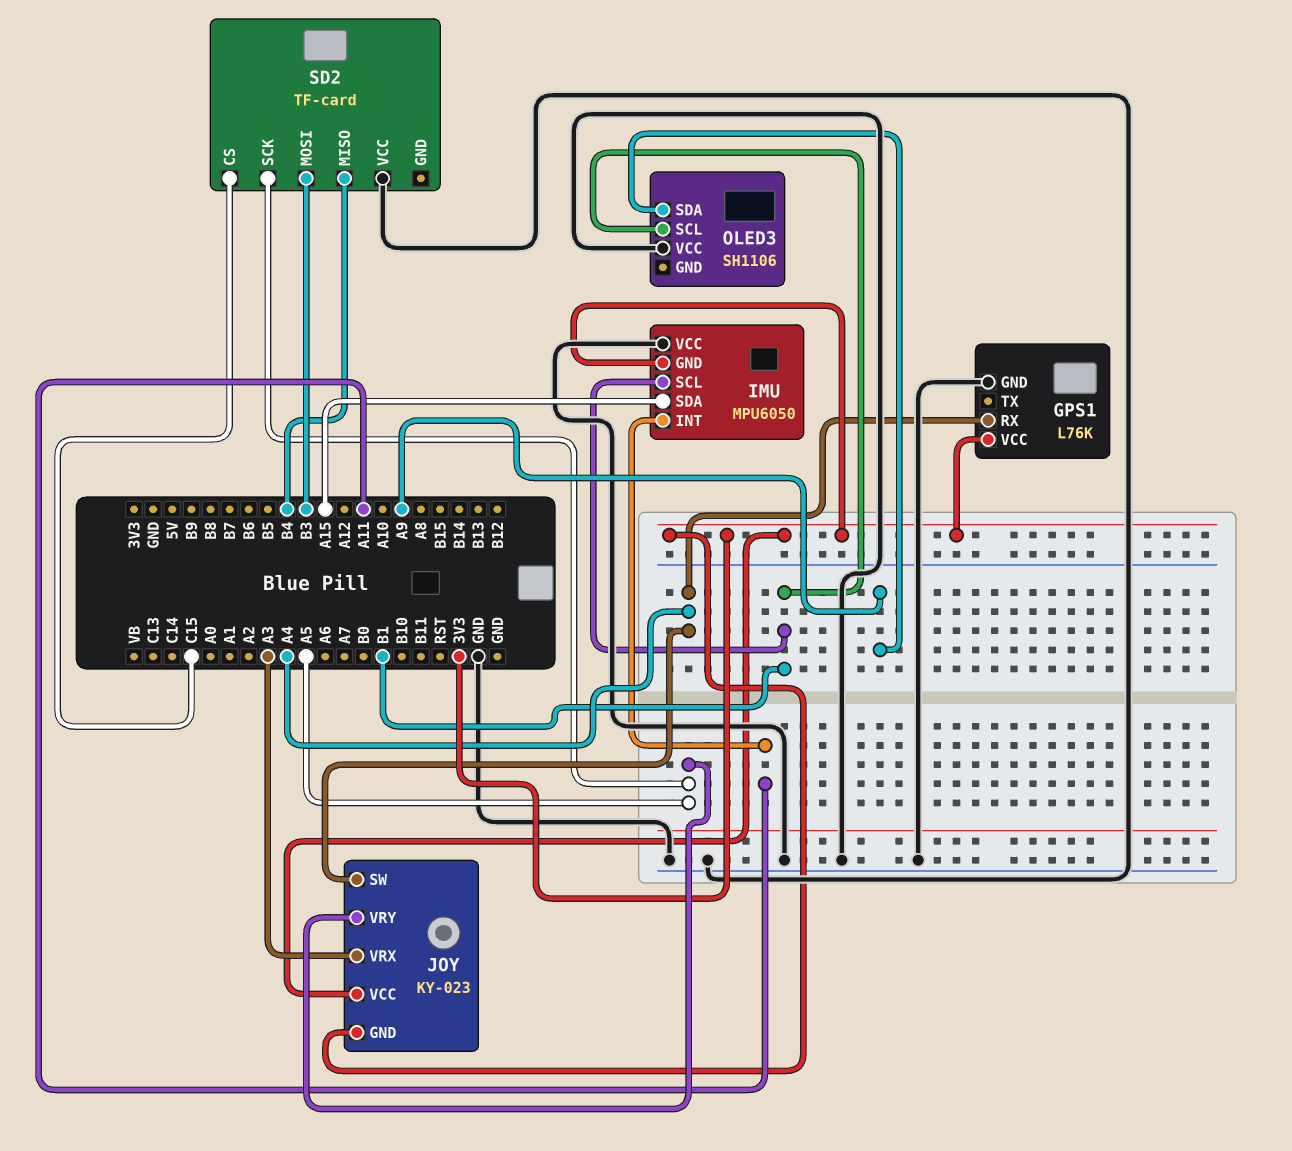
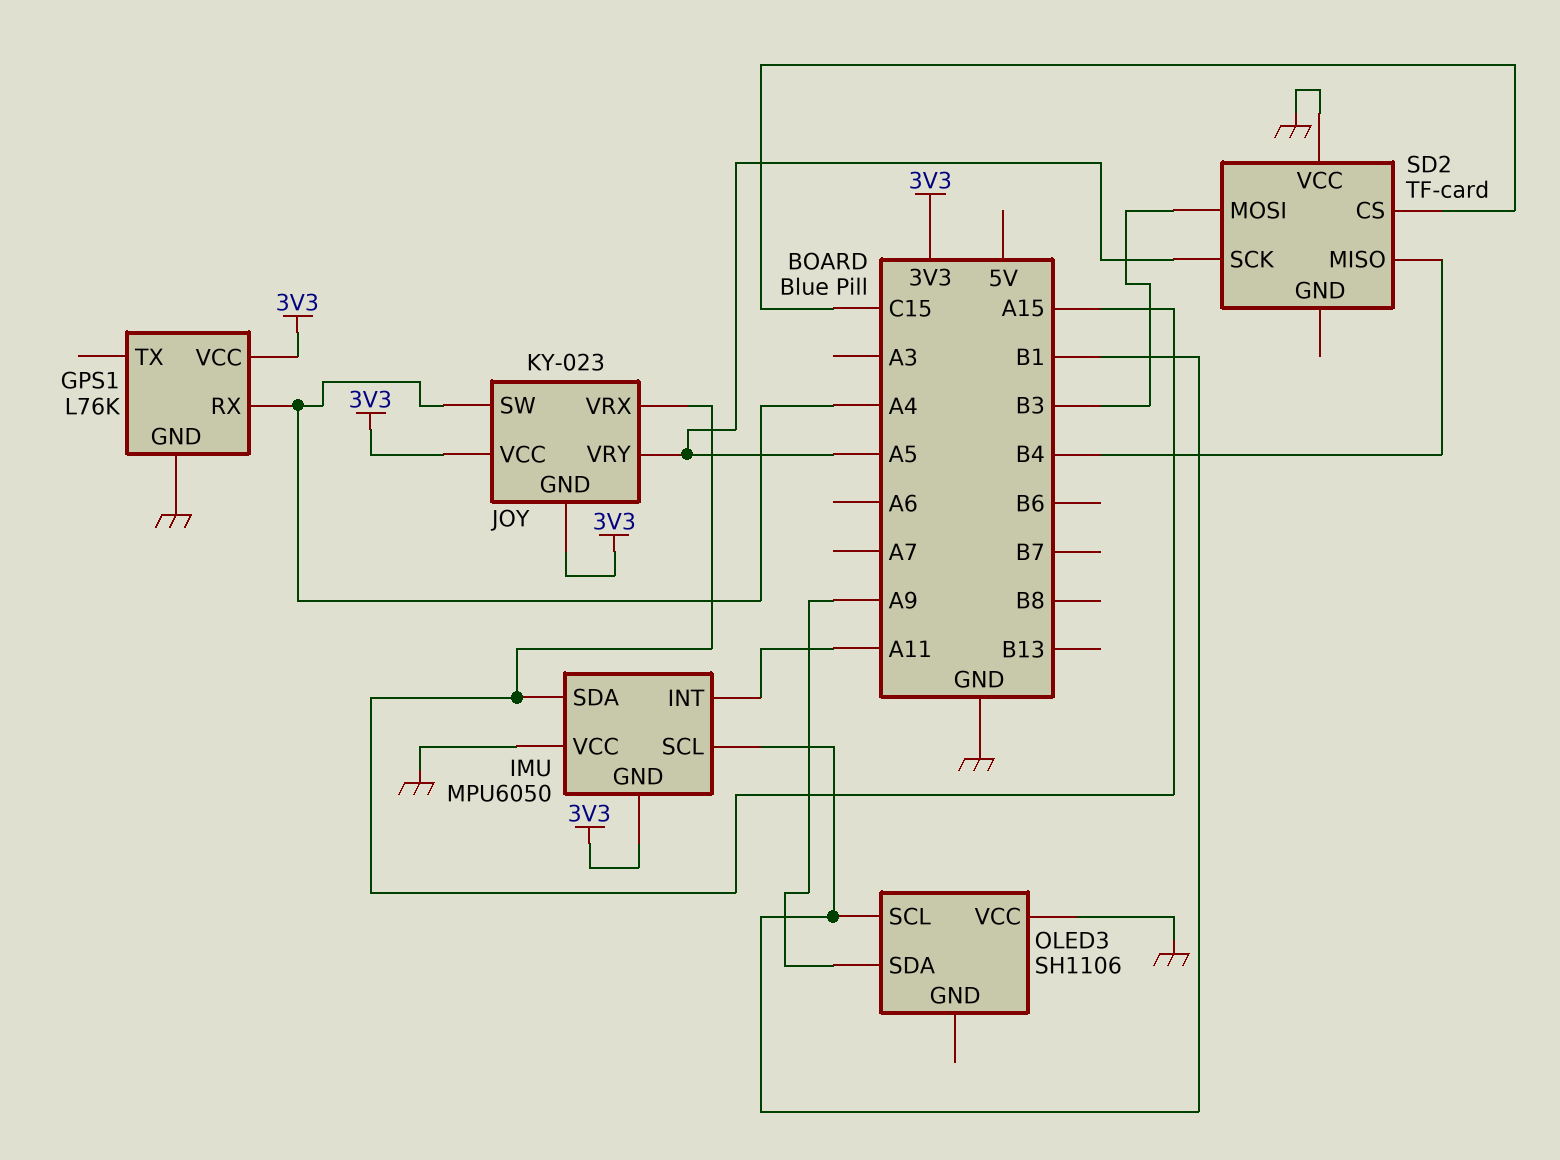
JOY pin VRX: A3 -> A15

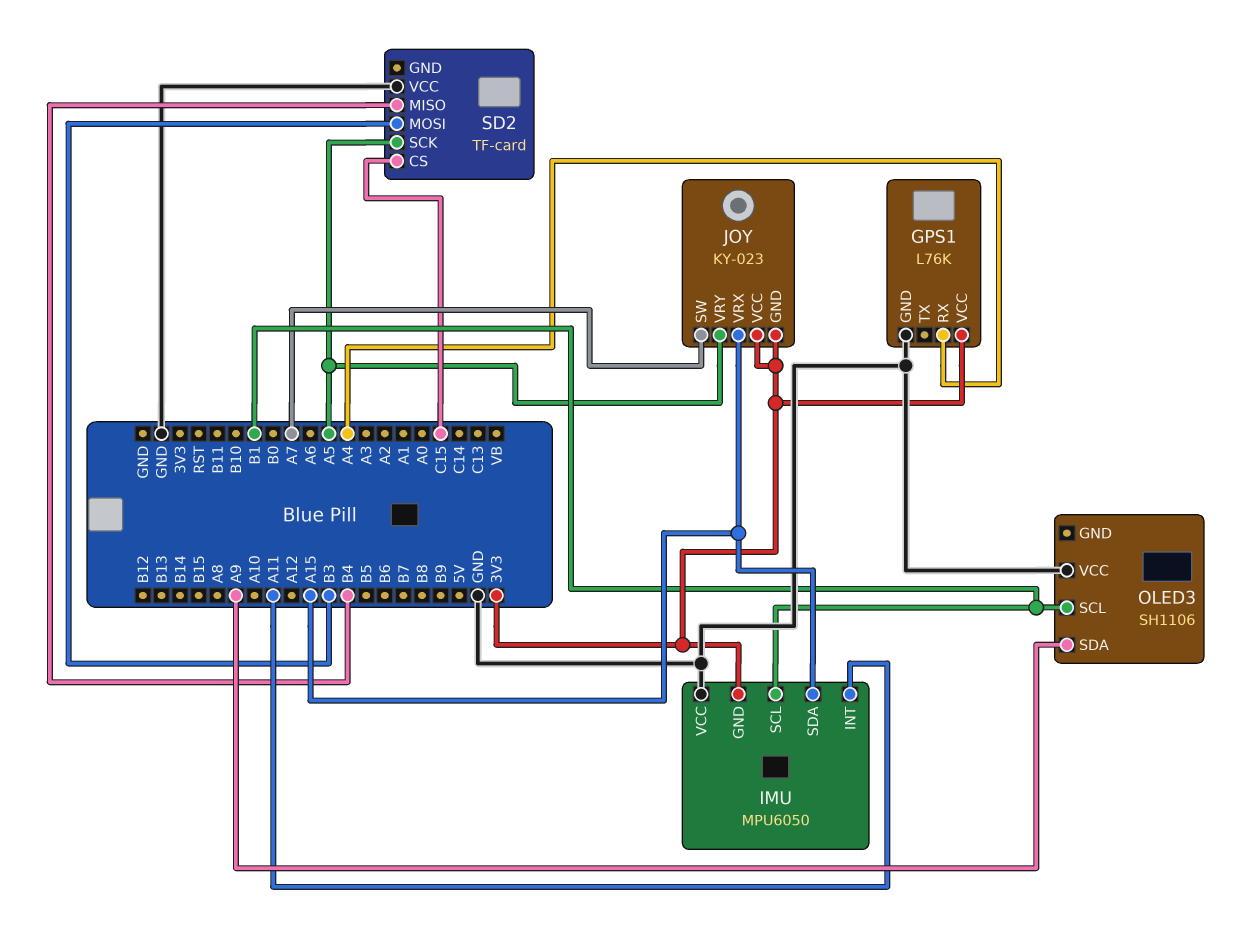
JOY pin SW: A4 -> A7

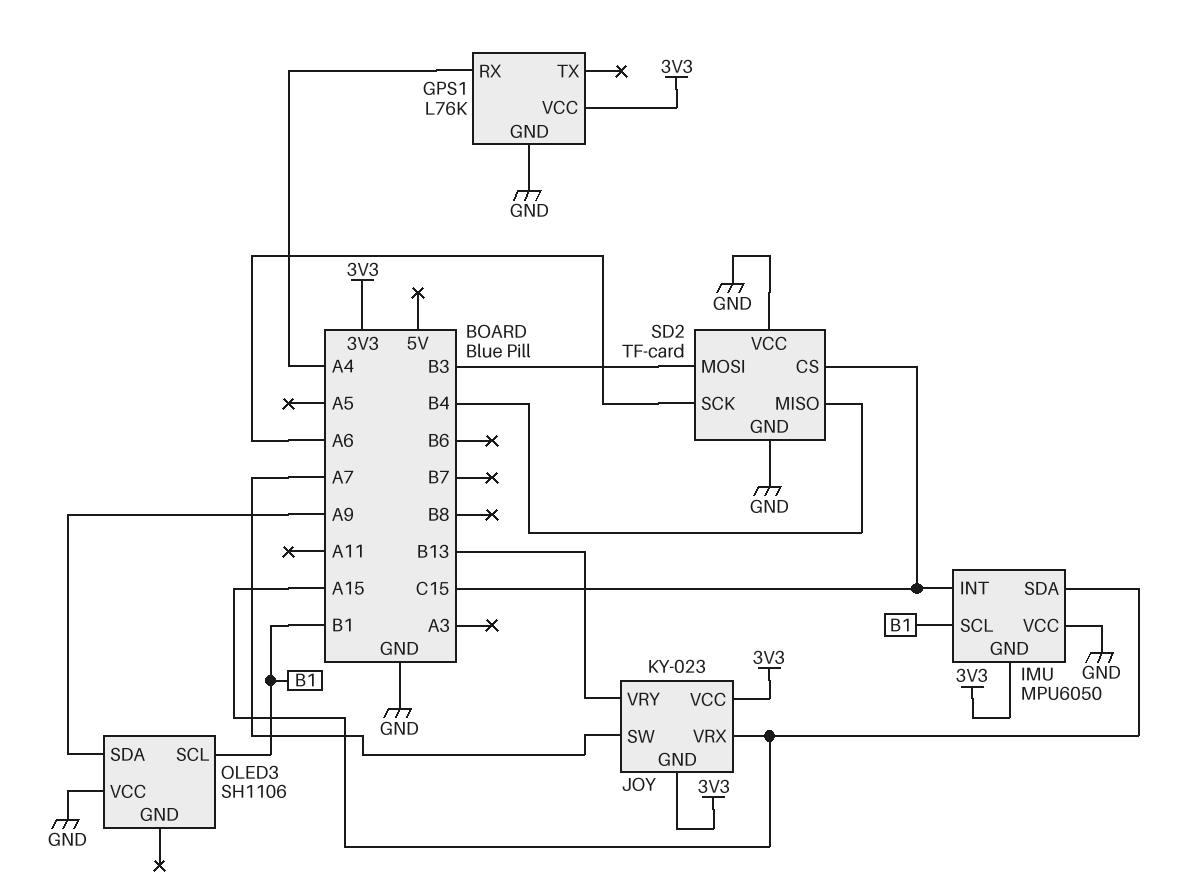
IMU pin INT: A11 -> C15
JOY pin VRY: A5 -> B13
SD2 pin GND: none -> GND
SD2 pin SCK: A5 -> A6

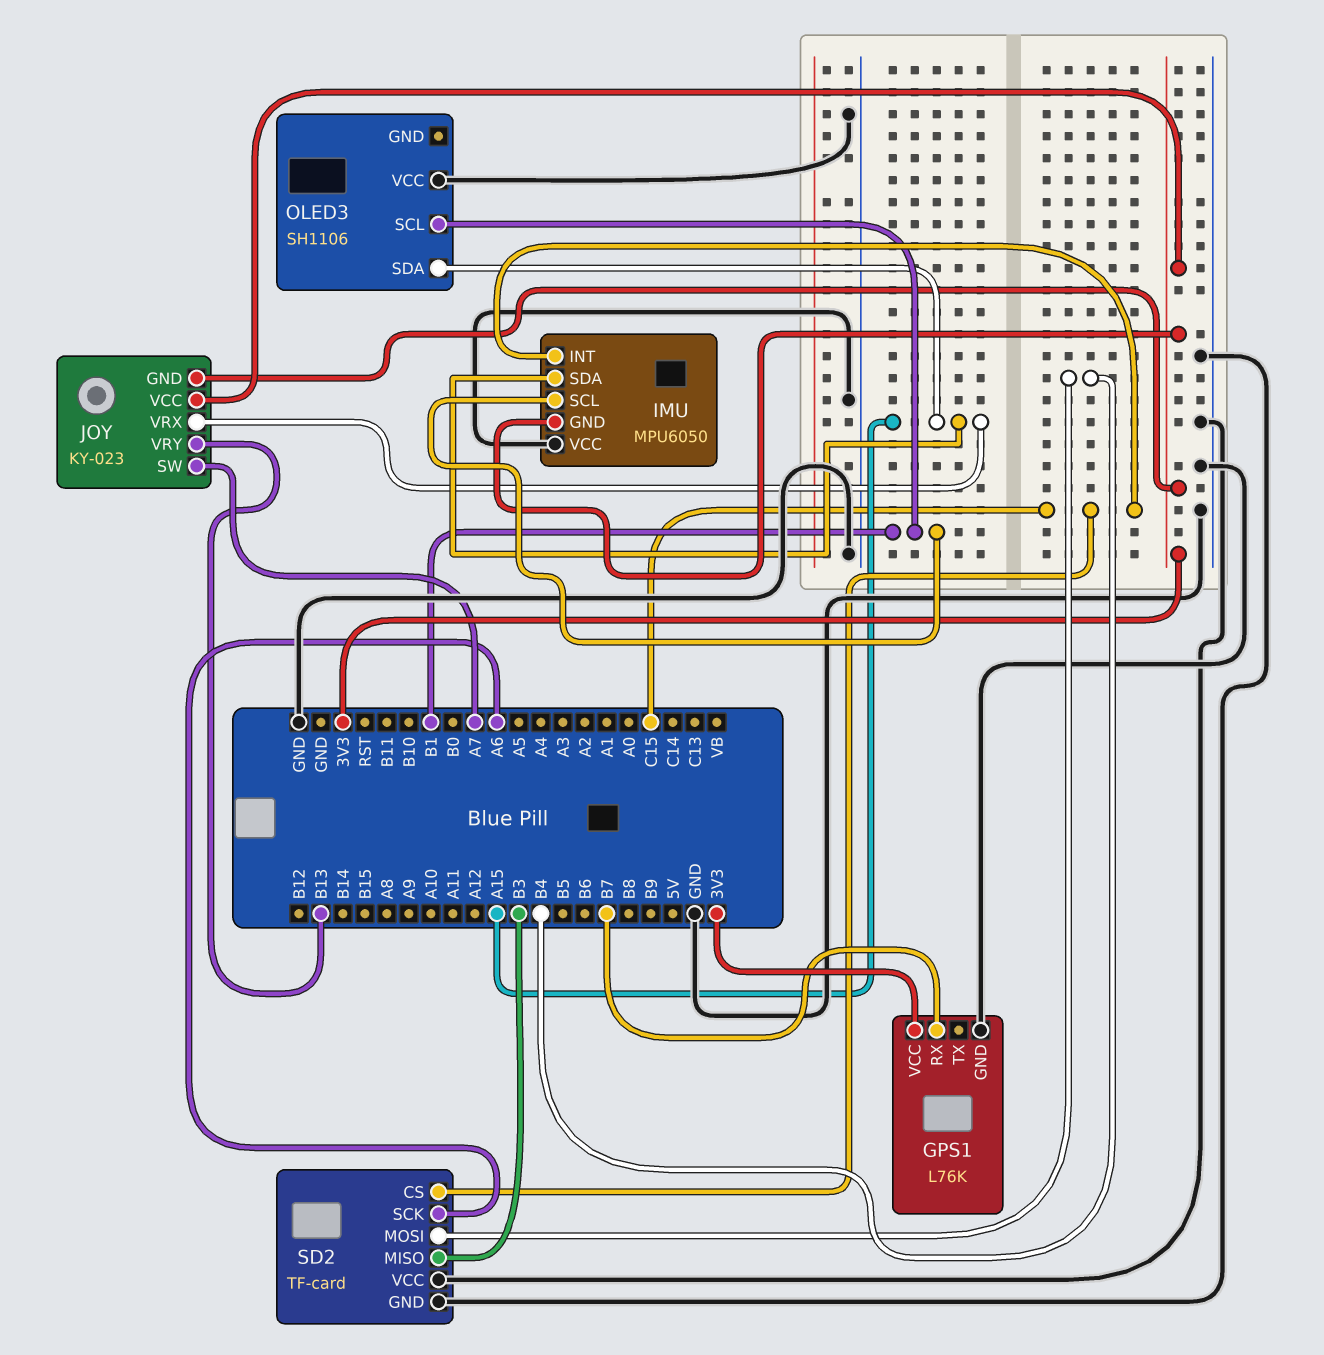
GPS1 pin RX: A4 -> B7
OLED3 pin SDA: A9 -> A15
SD2 pin MISO: B4 -> B3
SD2 pin MOSI: B3 -> B4

